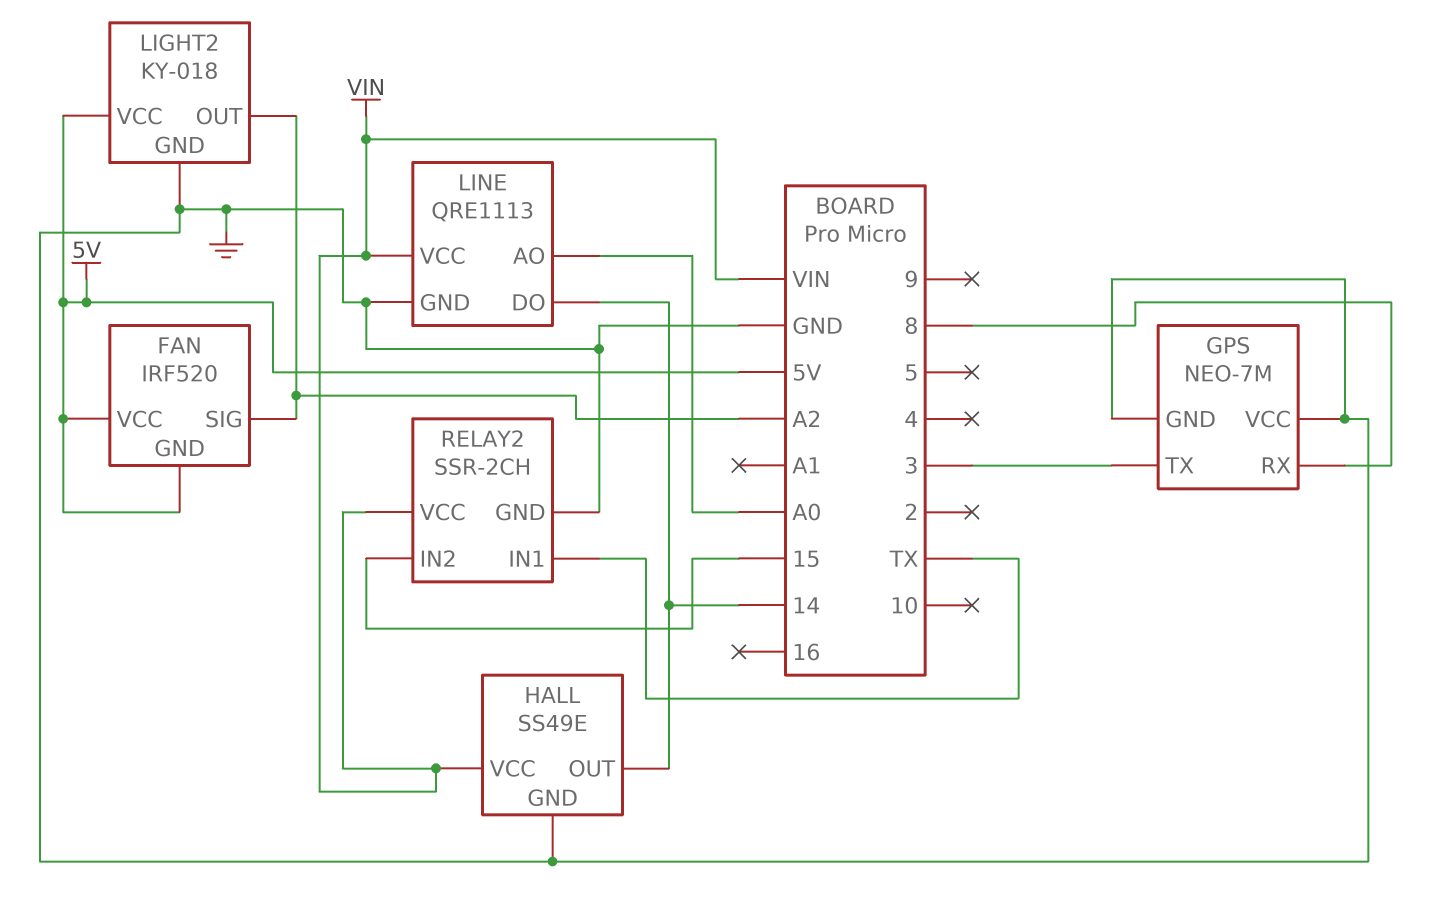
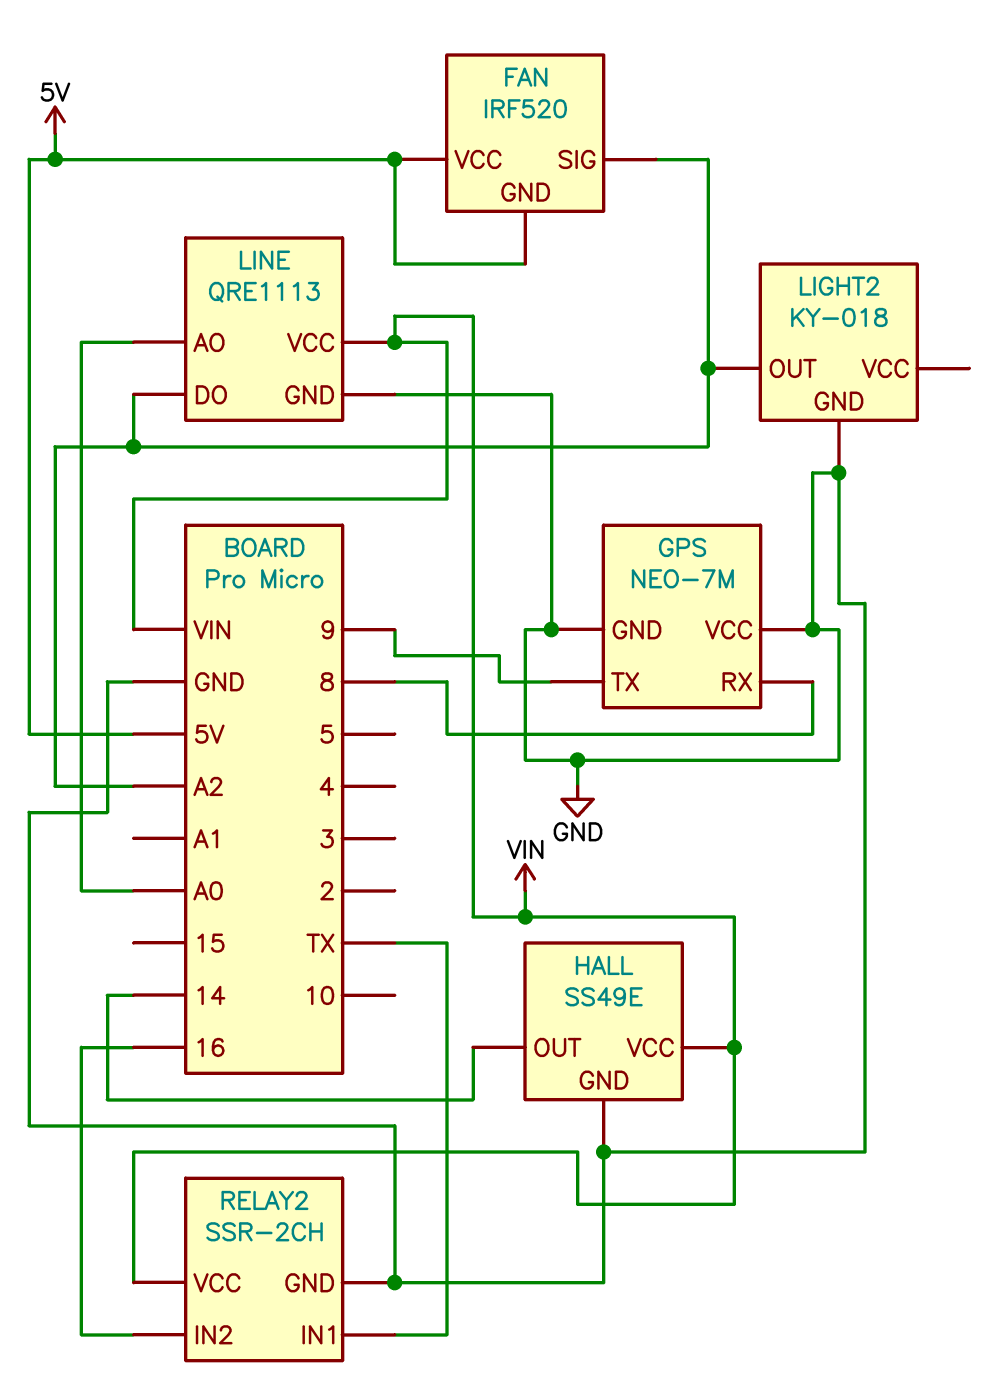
GPS pin TX: 3 -> 9
LIGHT2 pin VCC: 5V -> none
LINE pin DO: 14 -> A2
RELAY2 pin IN2: 15 -> 16

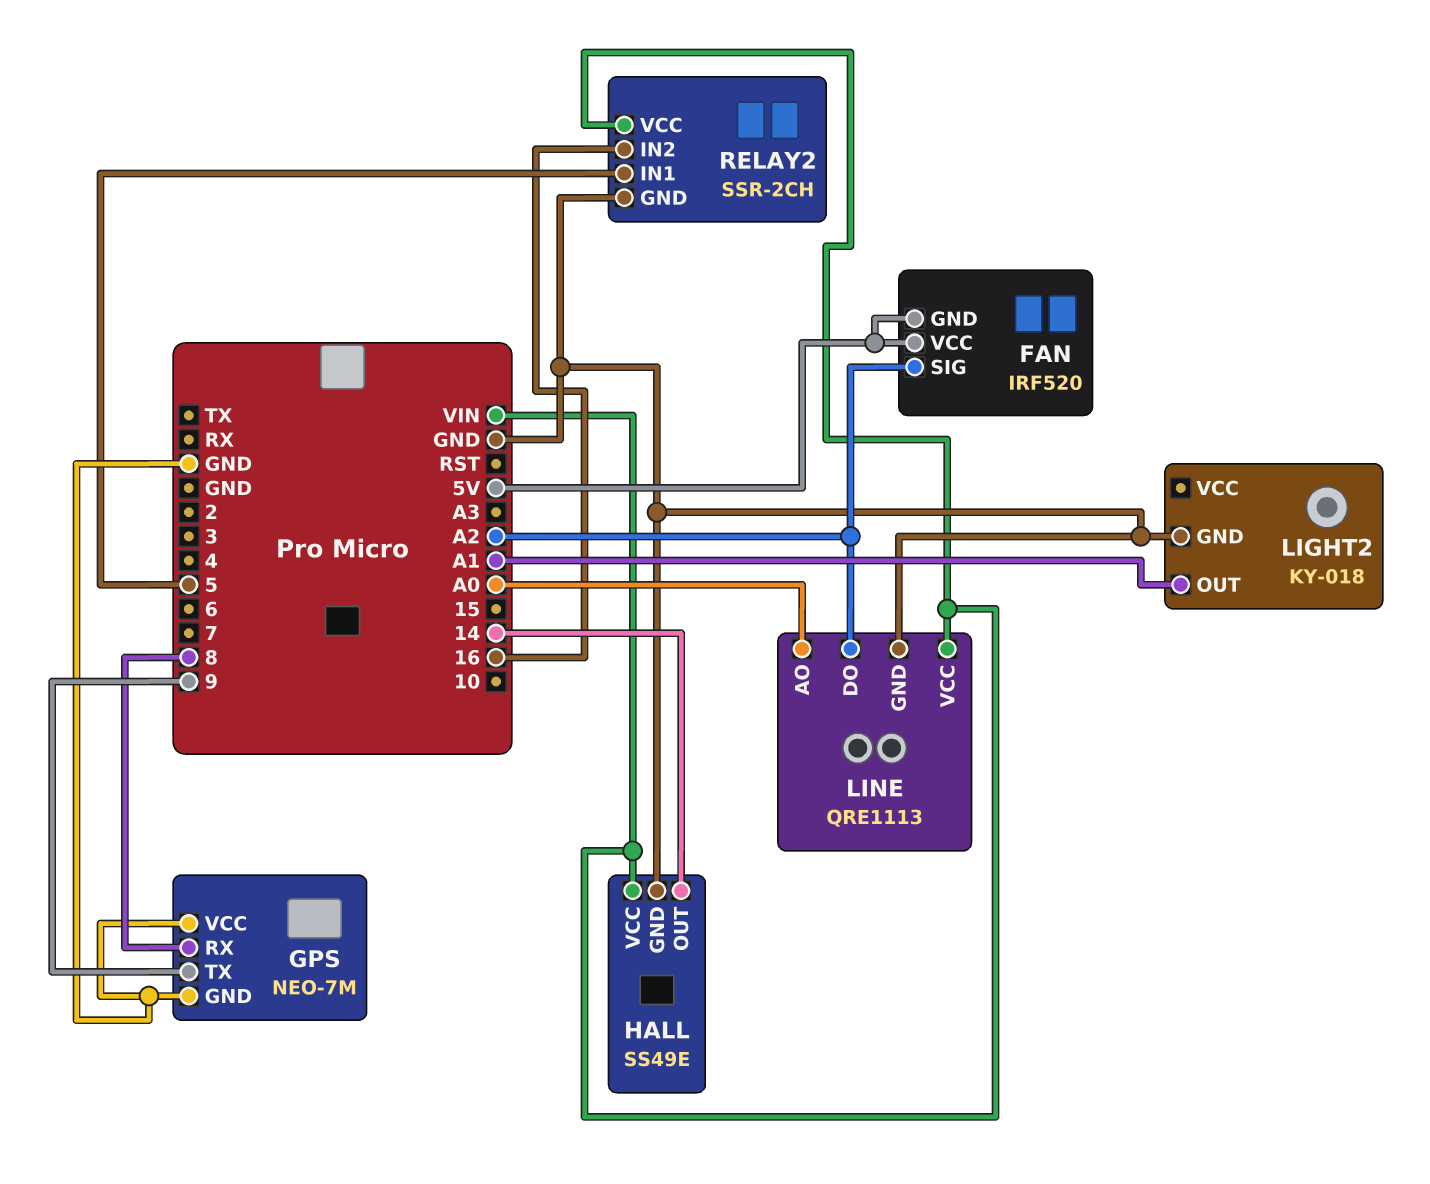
LIGHT2 pin OUT: A2 -> A1
RELAY2 pin IN1: TX -> 5

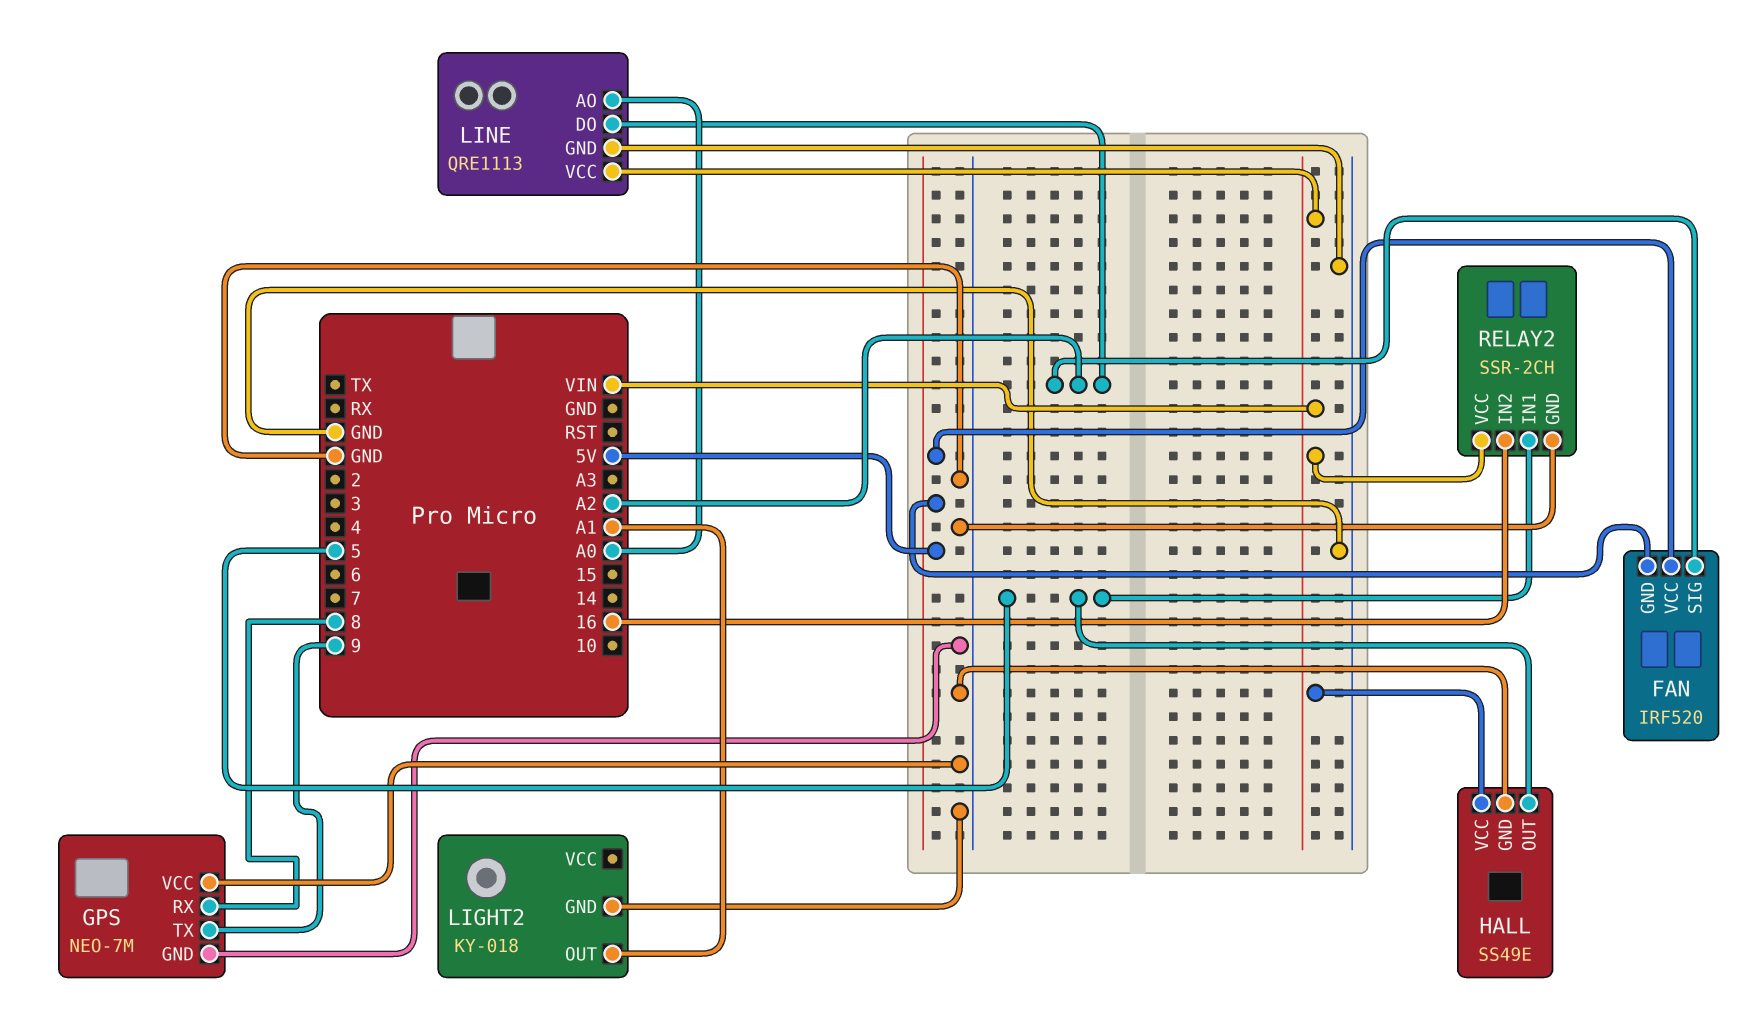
HALL pin OUT: 14 -> 5

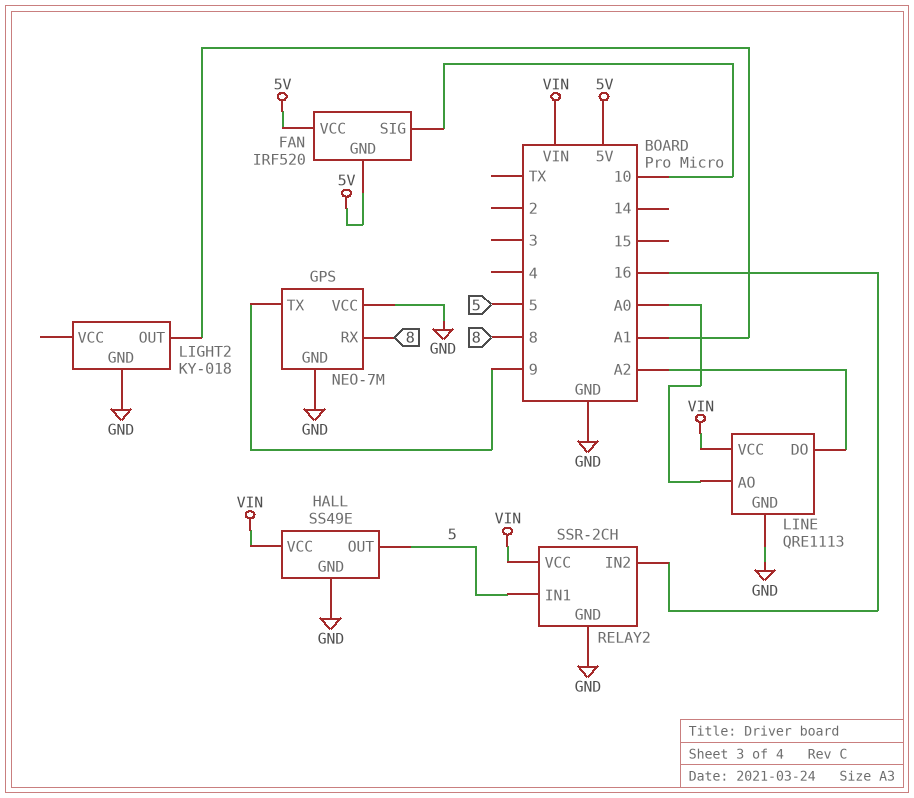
FAN pin SIG: A2 -> 10

